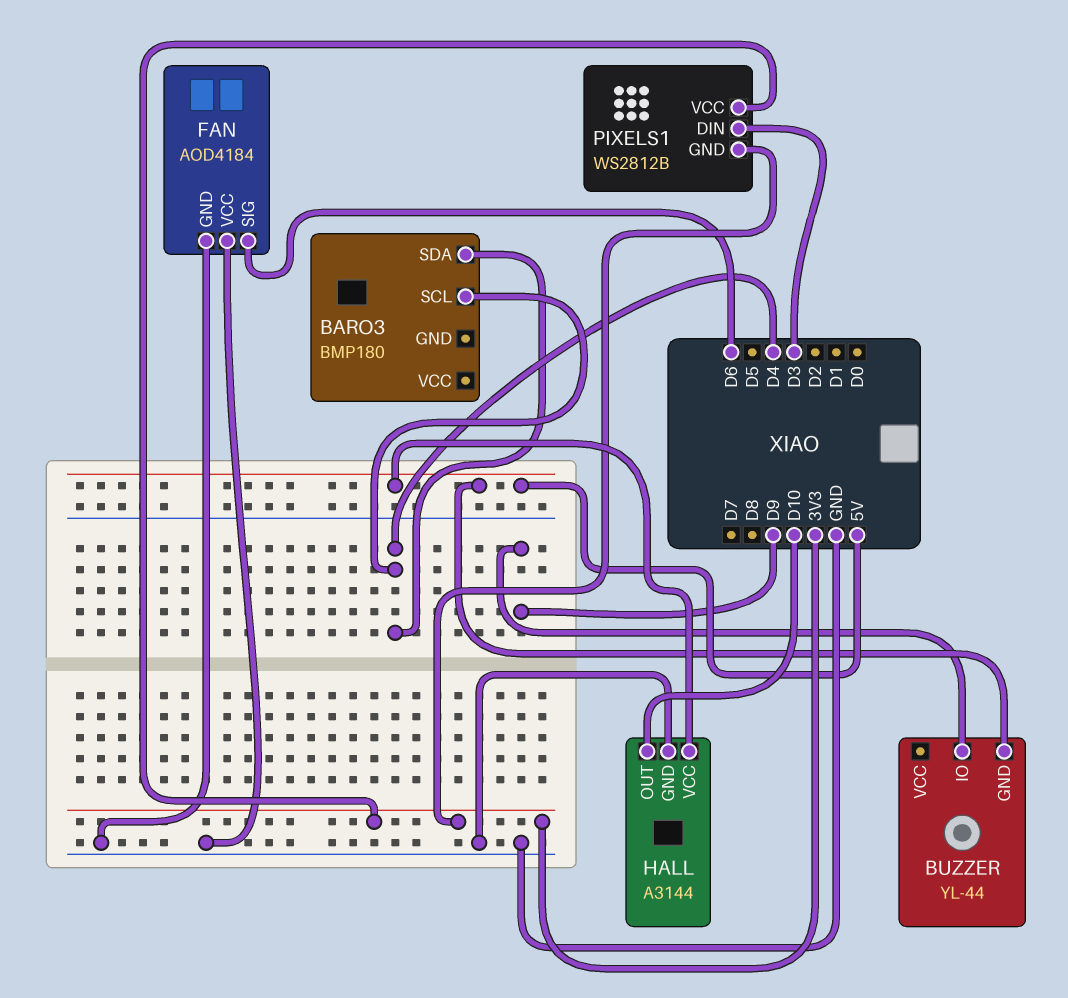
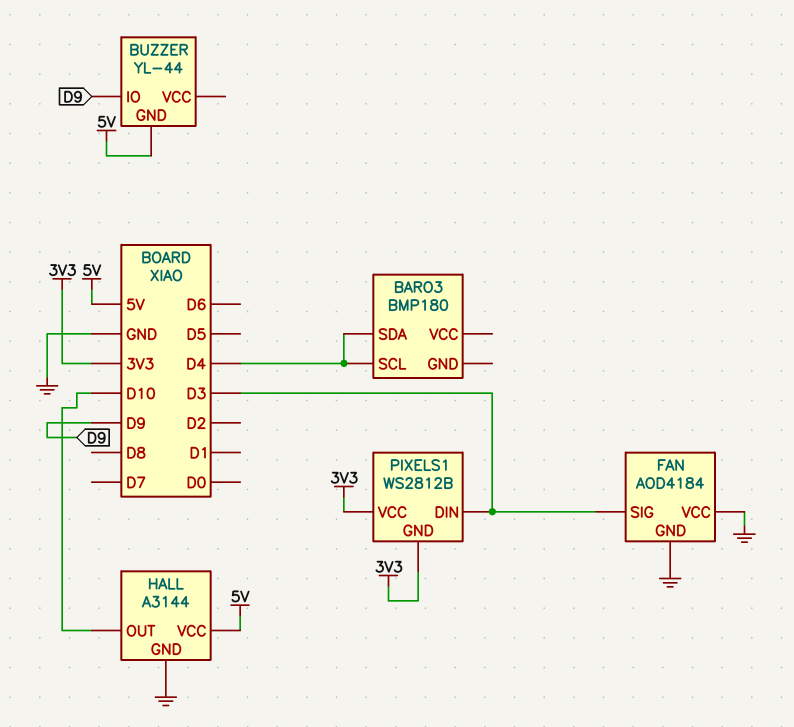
FAN pin SIG: D6 -> D3

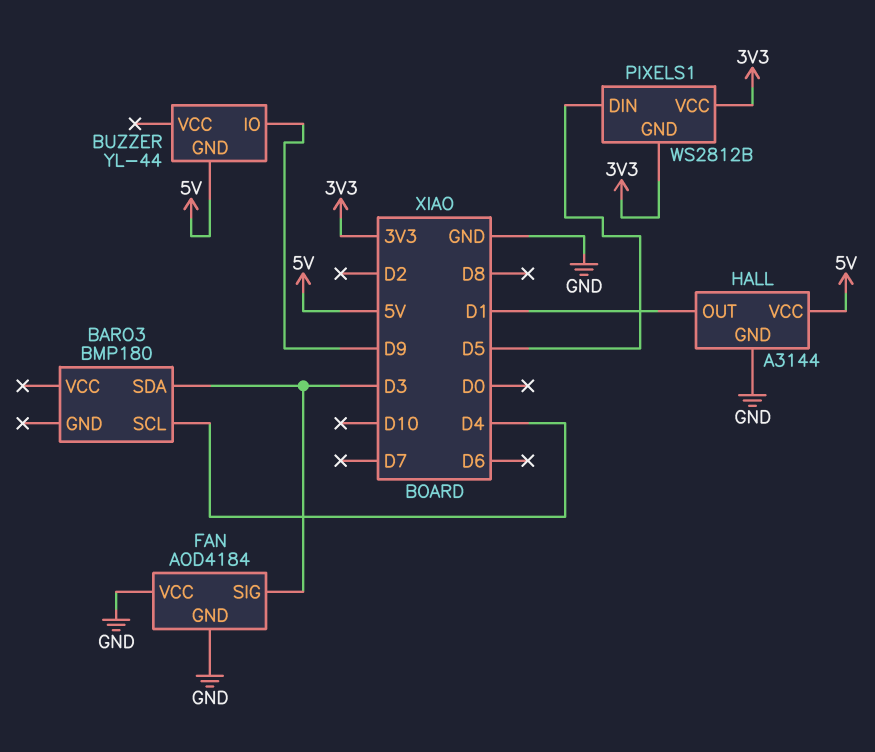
BARO3 pin SDA: D4 -> D3
HALL pin OUT: D10 -> D1
PIXELS1 pin DIN: D3 -> D5

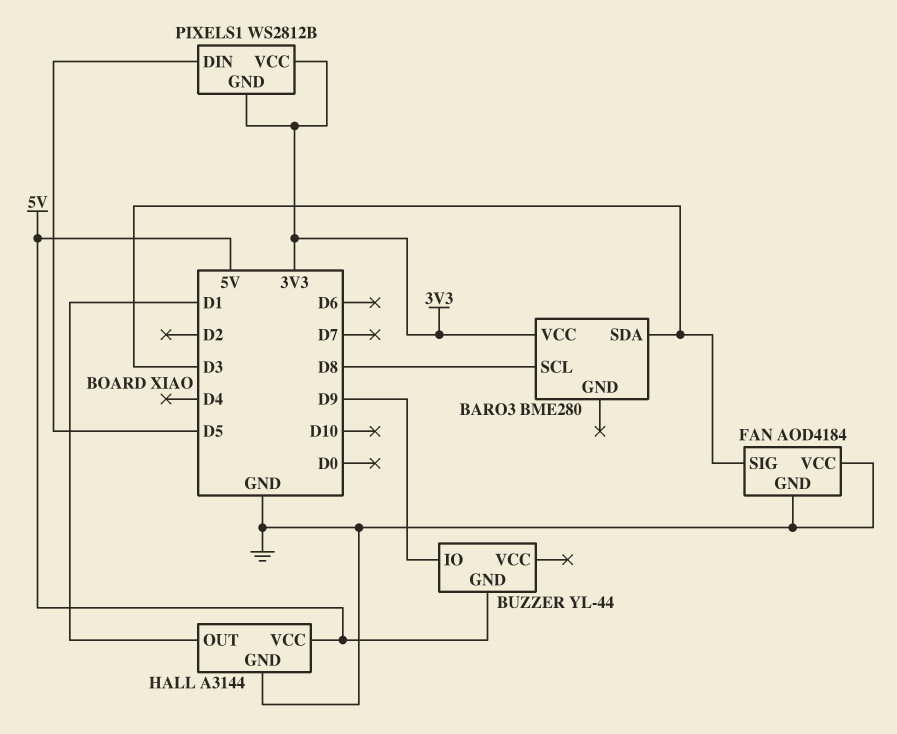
BARO3: BMP180 -> BME280
BARO3 pin SCL: D4 -> D8
BARO3 pin VCC: none -> 3V3

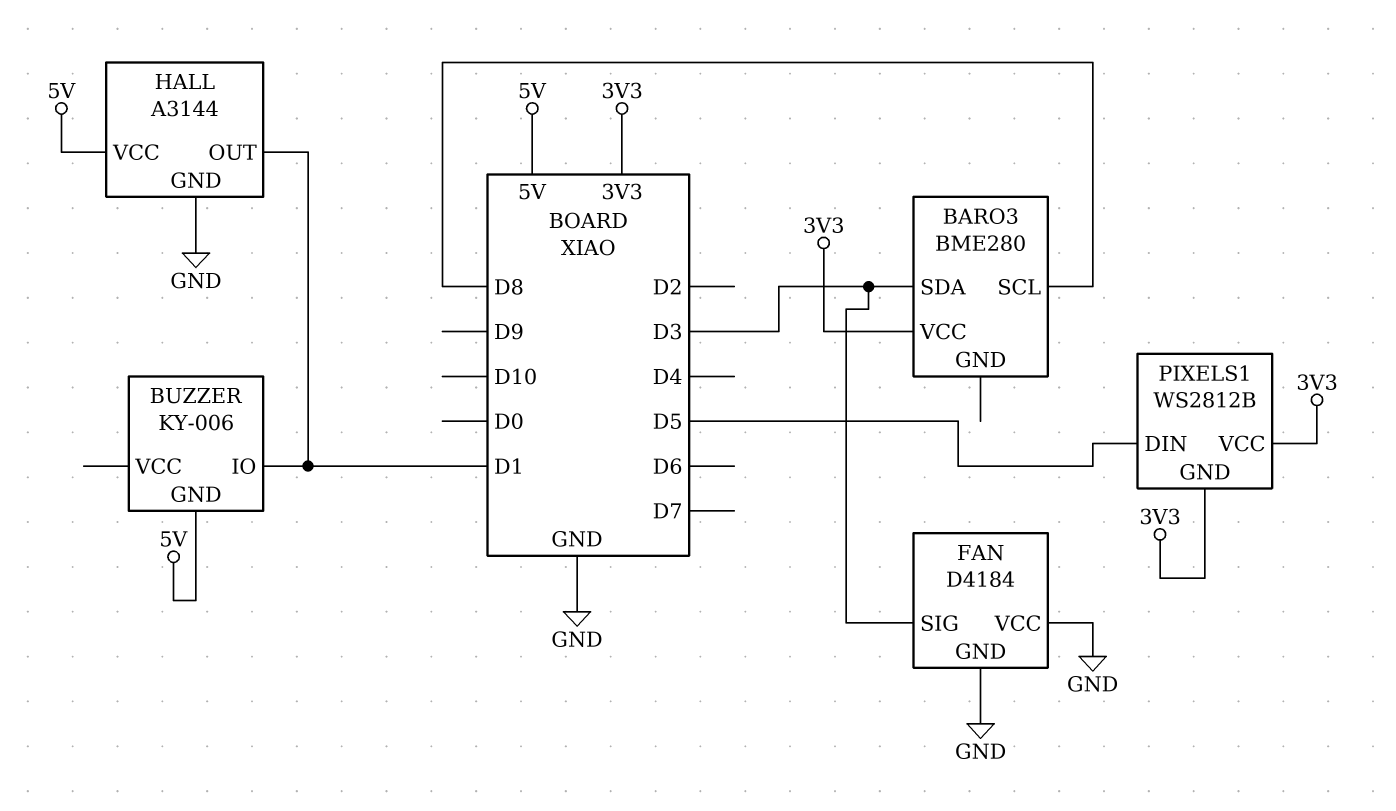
BUZZER: YL-44 -> KY-006
BUZZER pin IO: D9 -> D1
FAN: AOD4184 -> D4184

